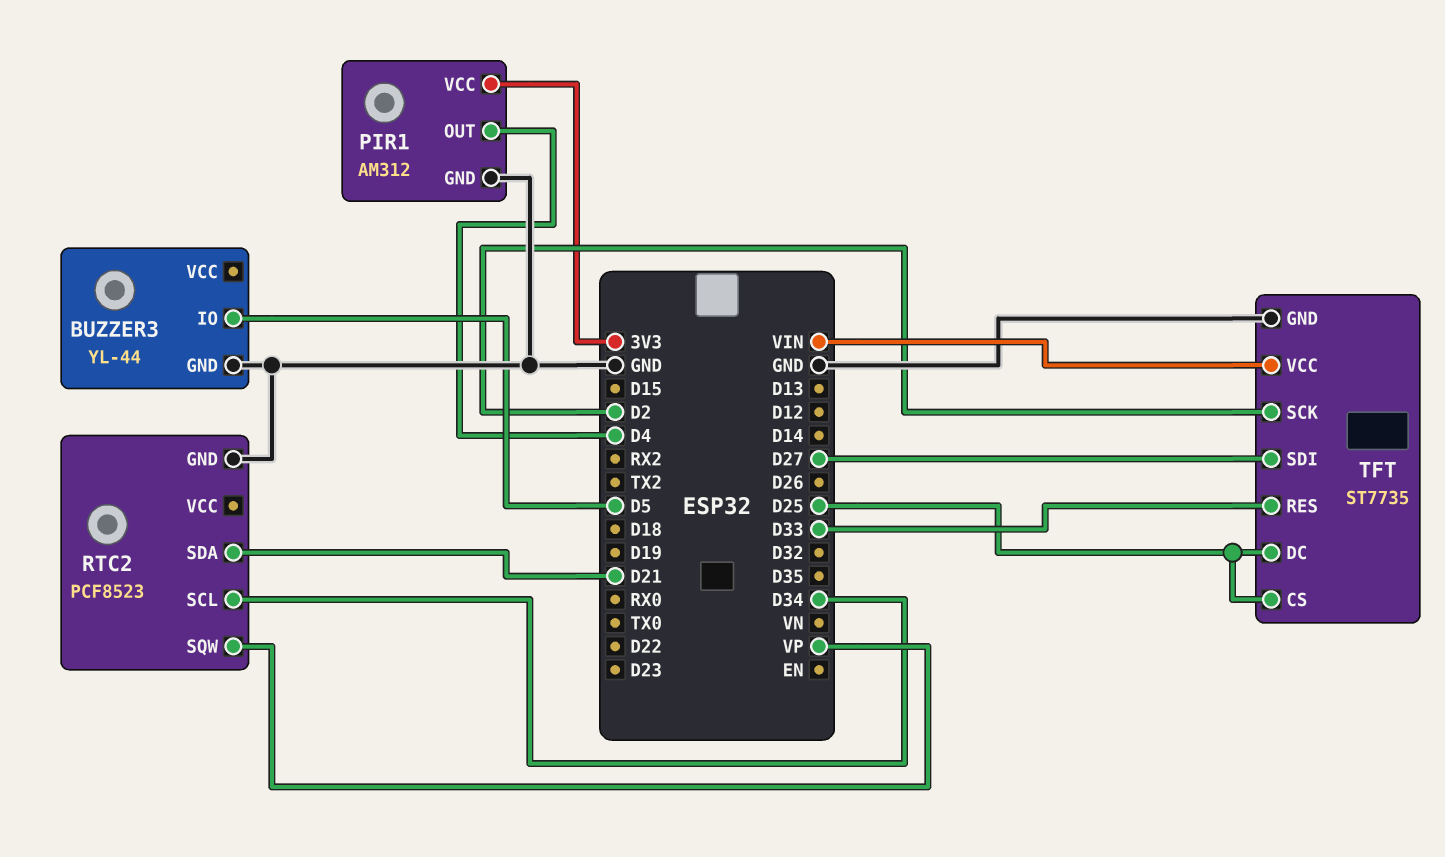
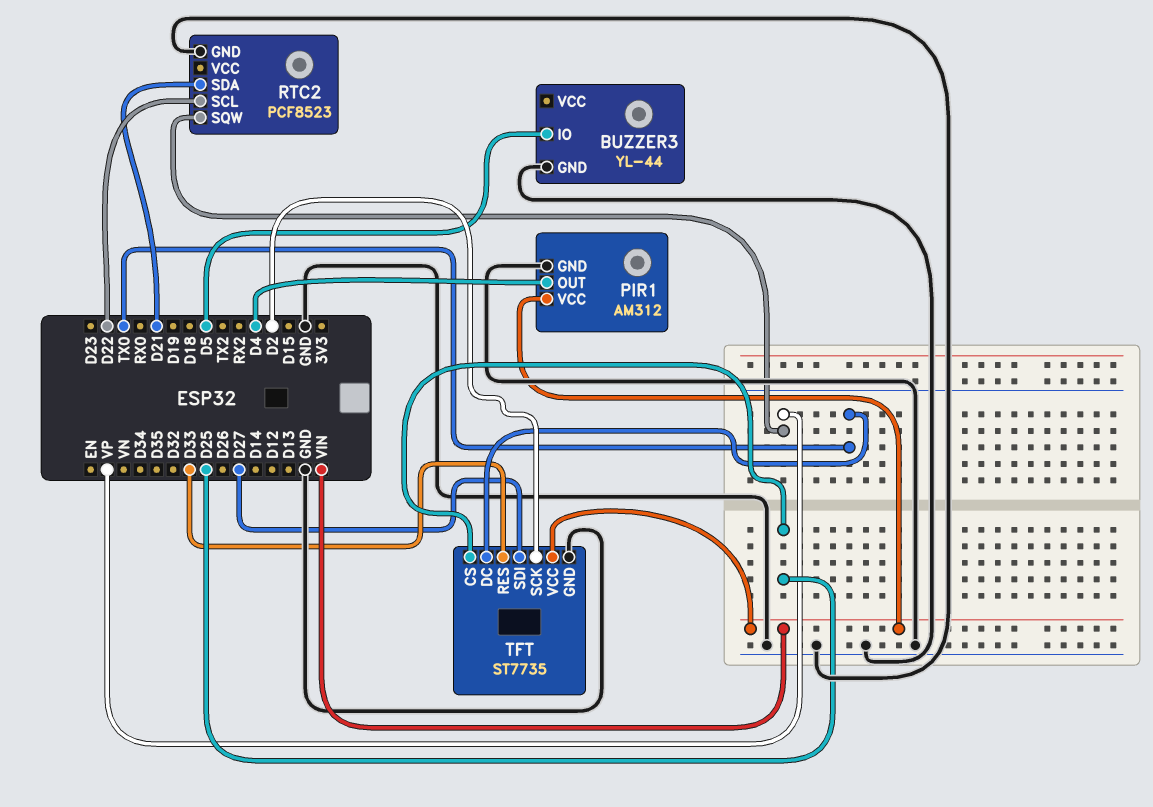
PIR1 pin VCC: 3V3 -> VIN
RTC2 pin SCL: D34 -> D22
TFT pin DC: D25 -> TX0

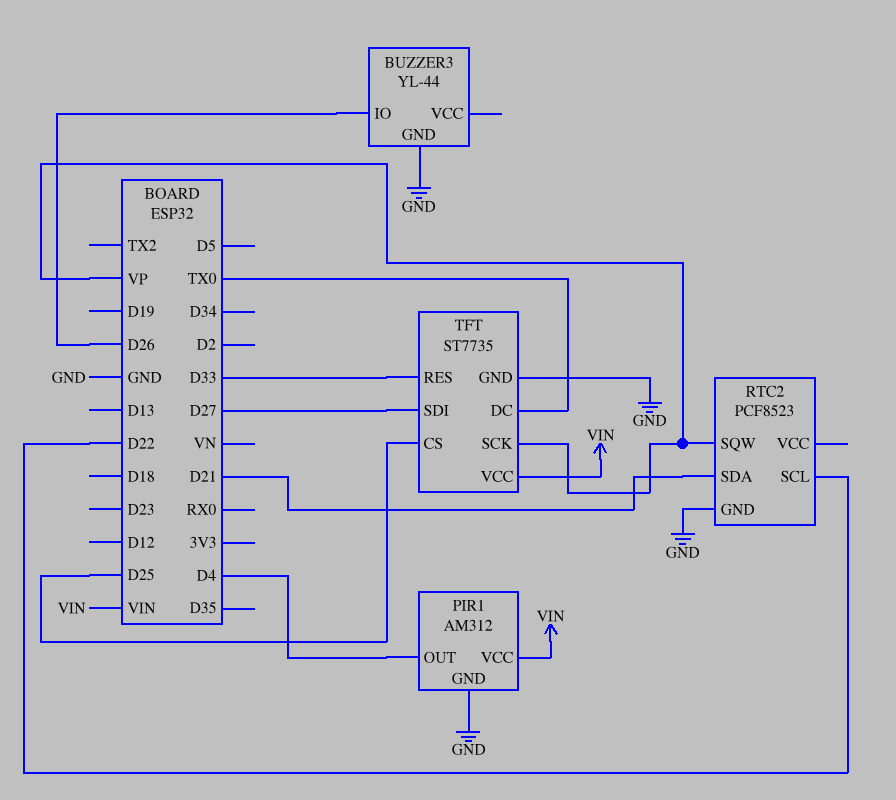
BUZZER3 pin IO: D5 -> D26
TFT pin SCK: D2 -> VP

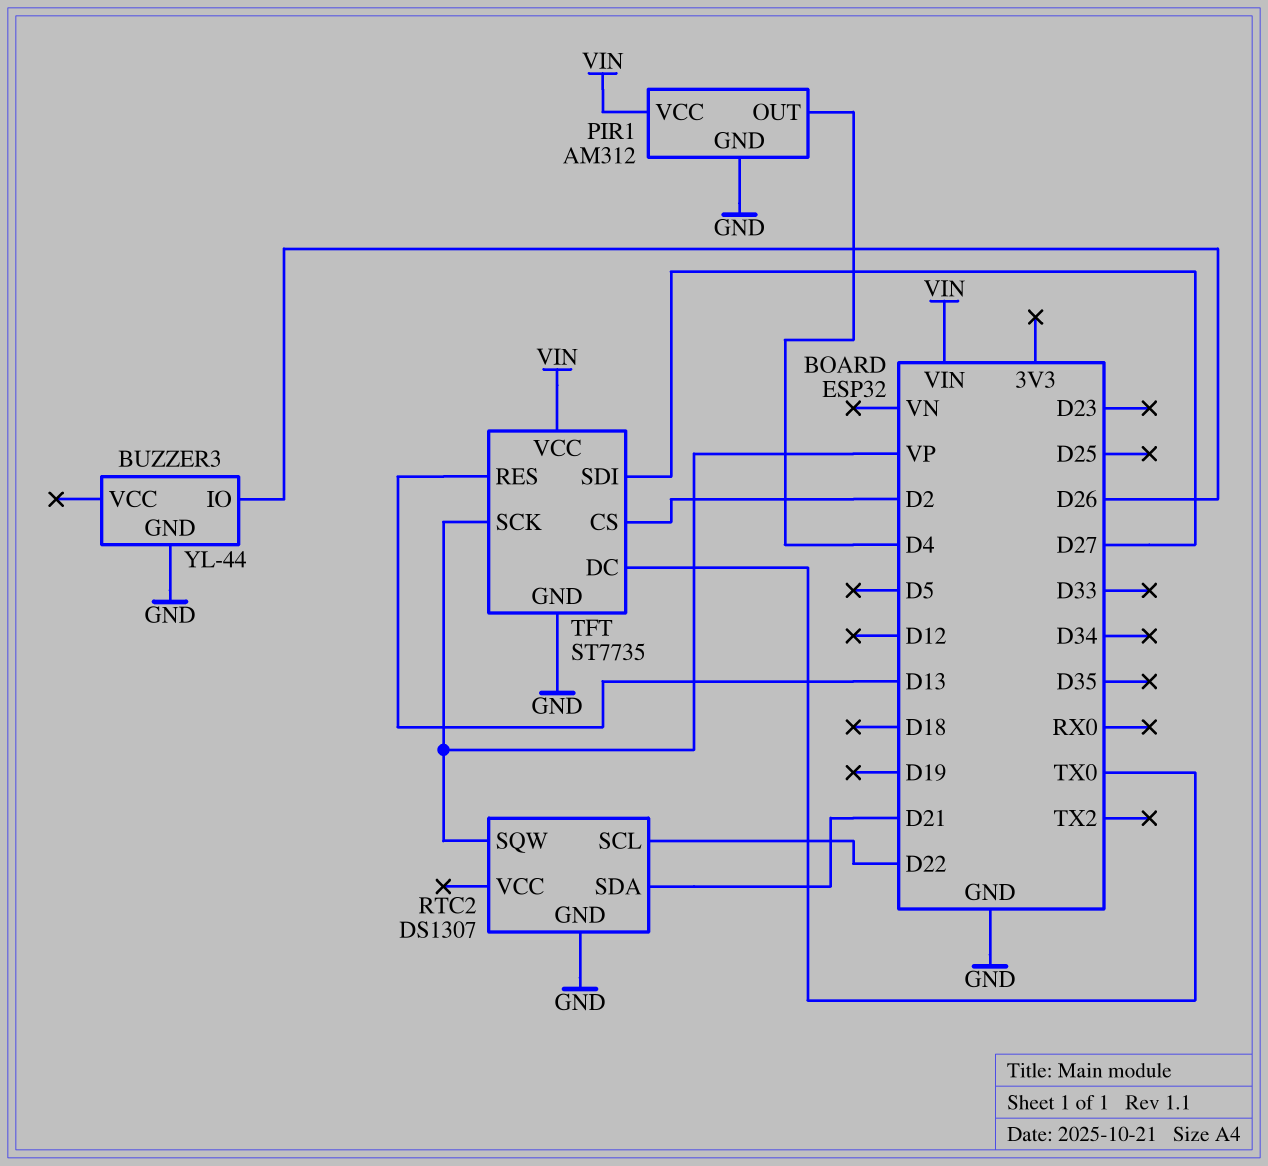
RTC2: PCF8523 -> DS1307
TFT pin CS: D25 -> D2
TFT pin RES: D33 -> D13

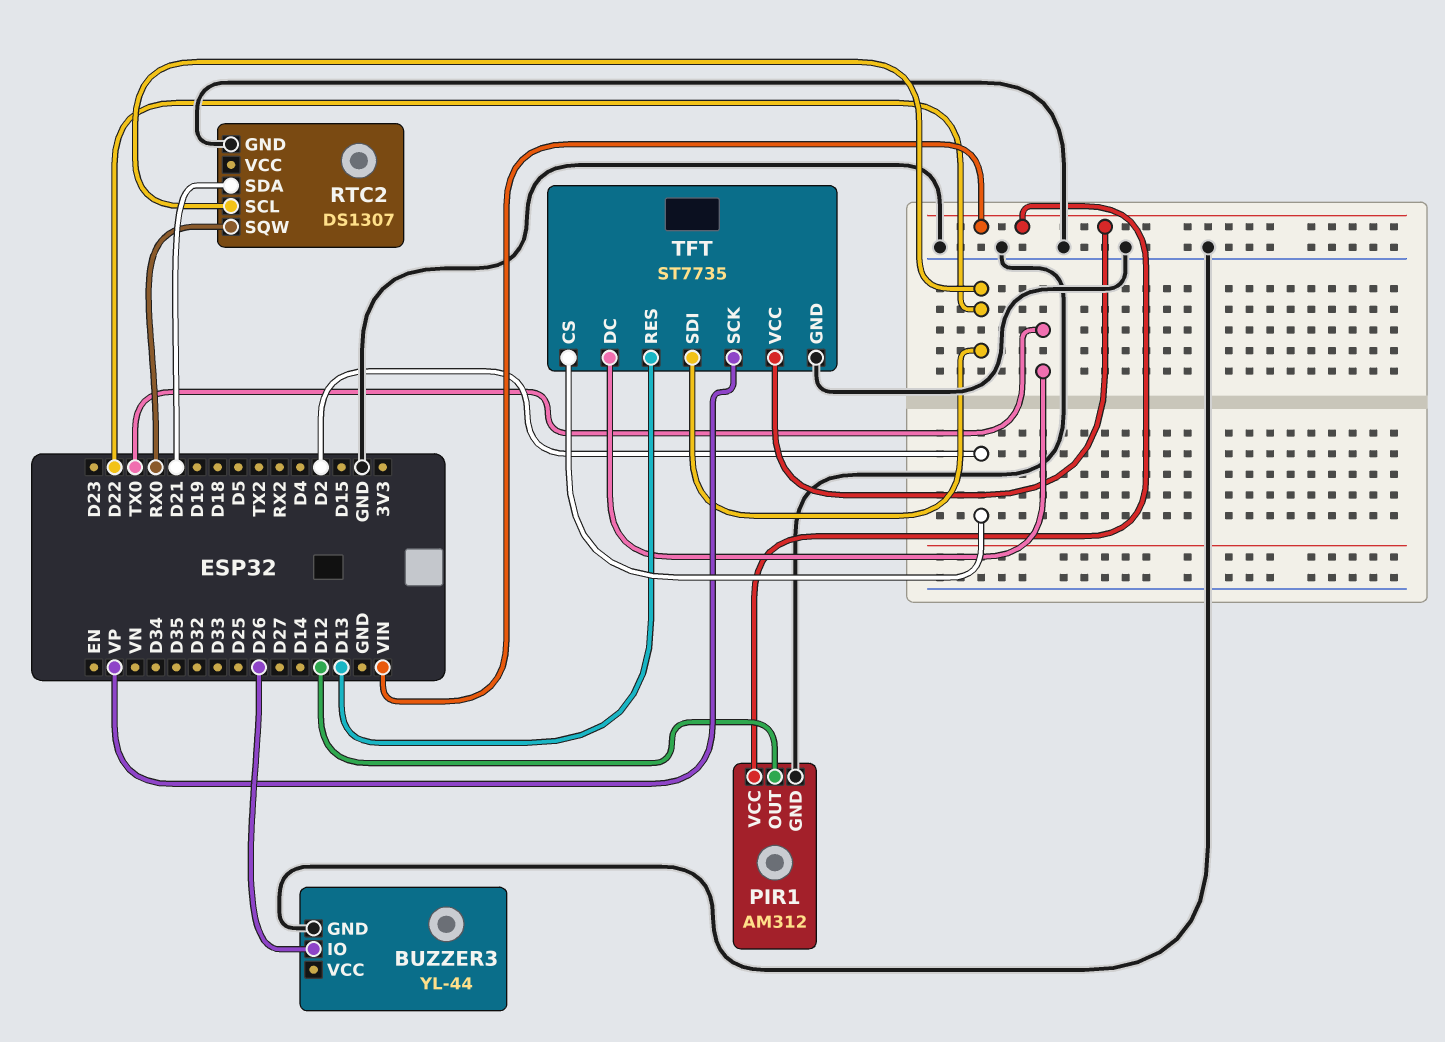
PIR1 pin OUT: D4 -> D12
RTC2 pin SQW: VP -> RX0
TFT pin SDI: D27 -> D22

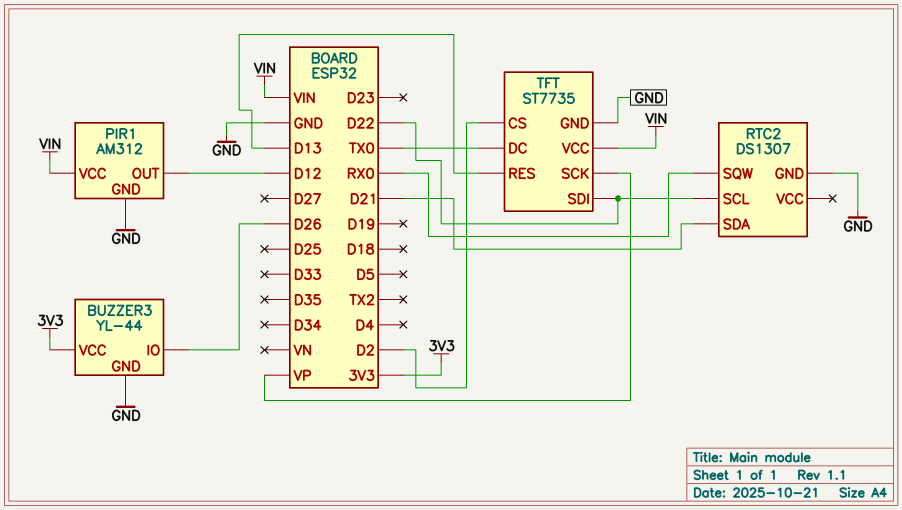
BUZZER3 pin VCC: none -> 3V3

